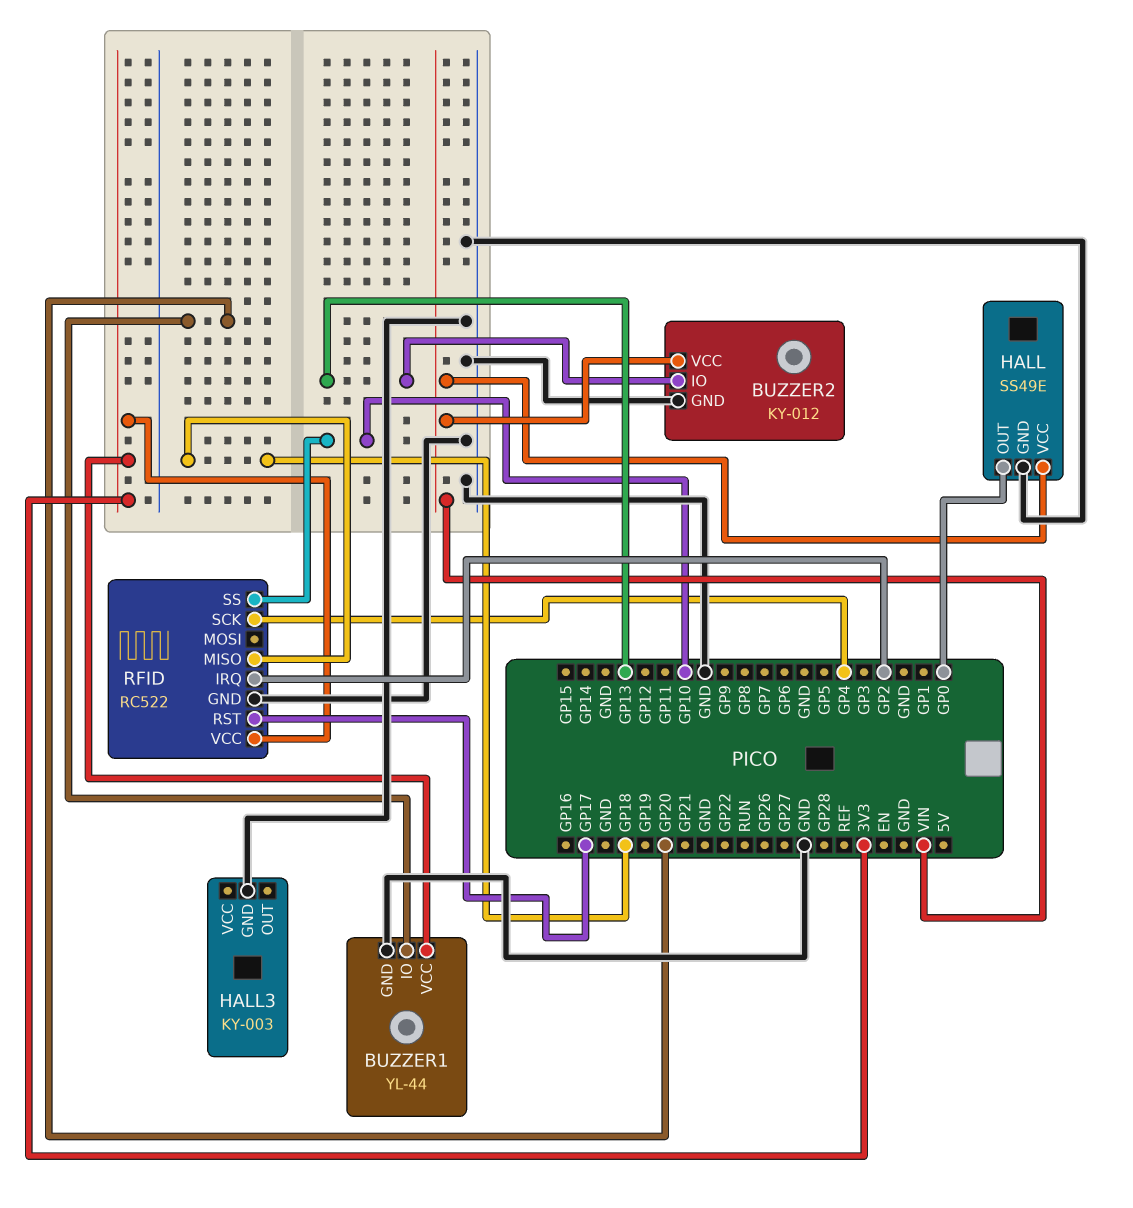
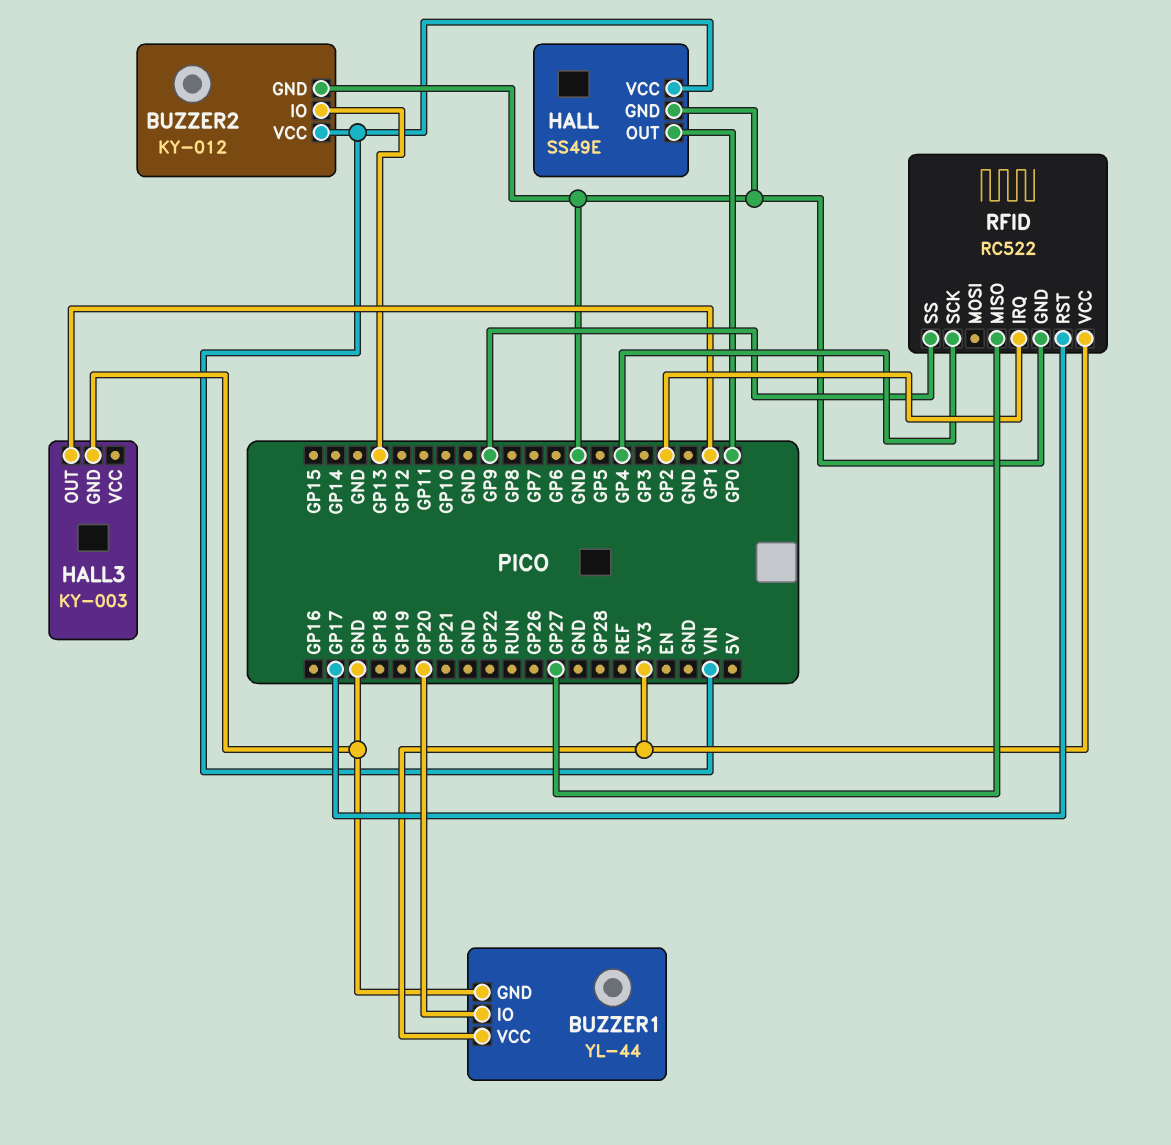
HALL3 pin OUT: none -> GP1
RFID pin MISO: GP18 -> GP27
RFID pin SS: GP10 -> GP9

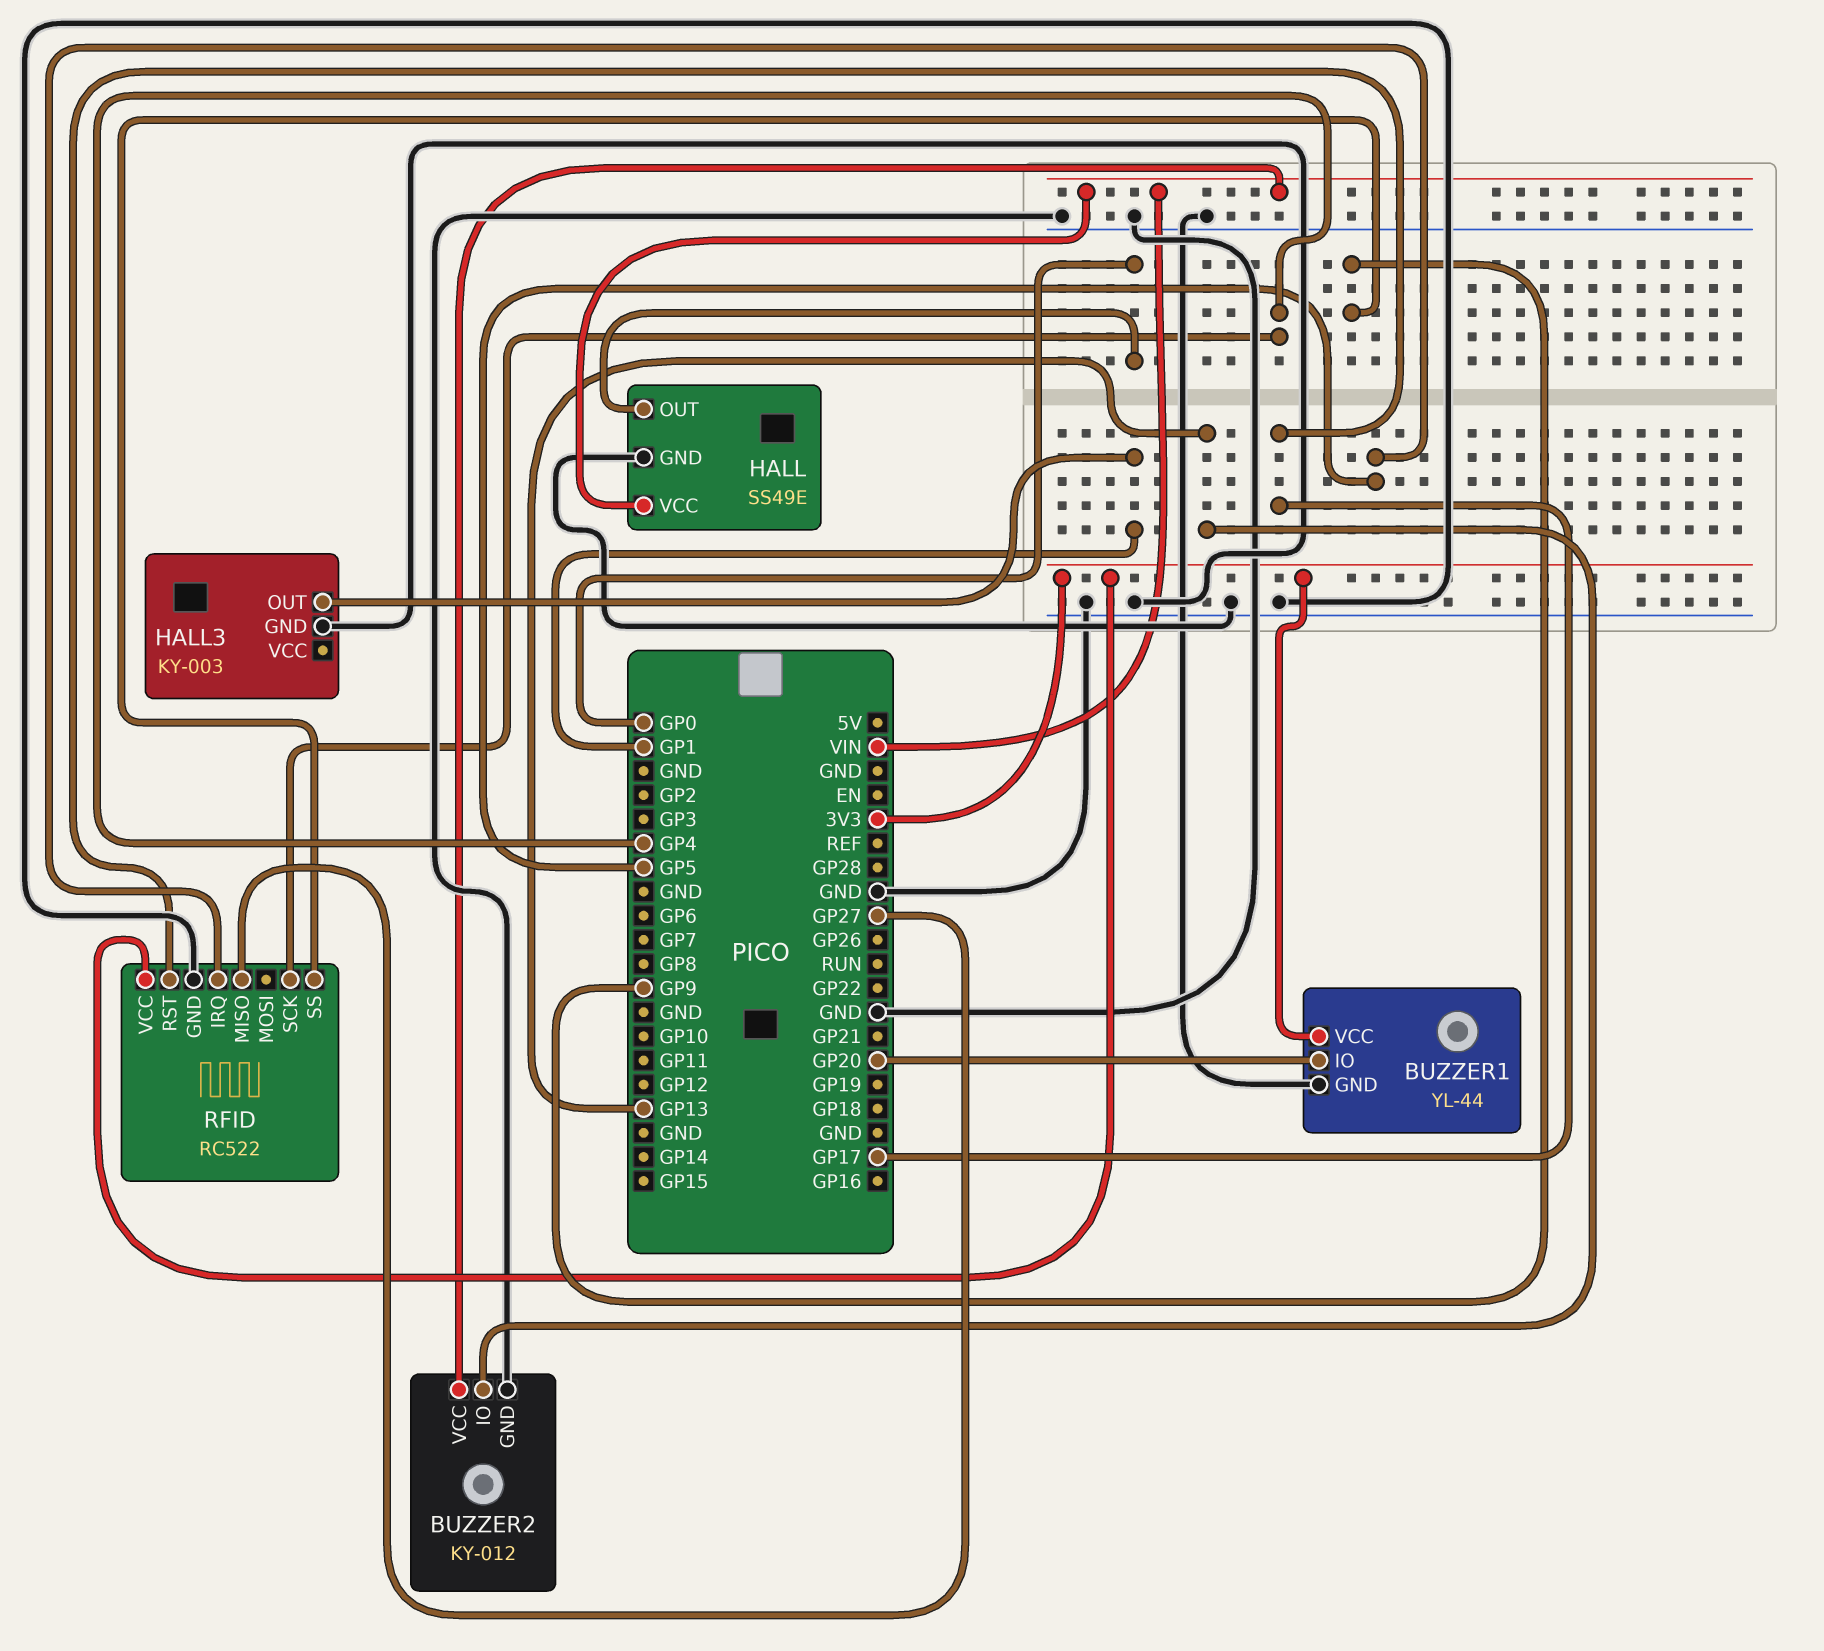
RFID pin IRQ: GP2 -> GP5

